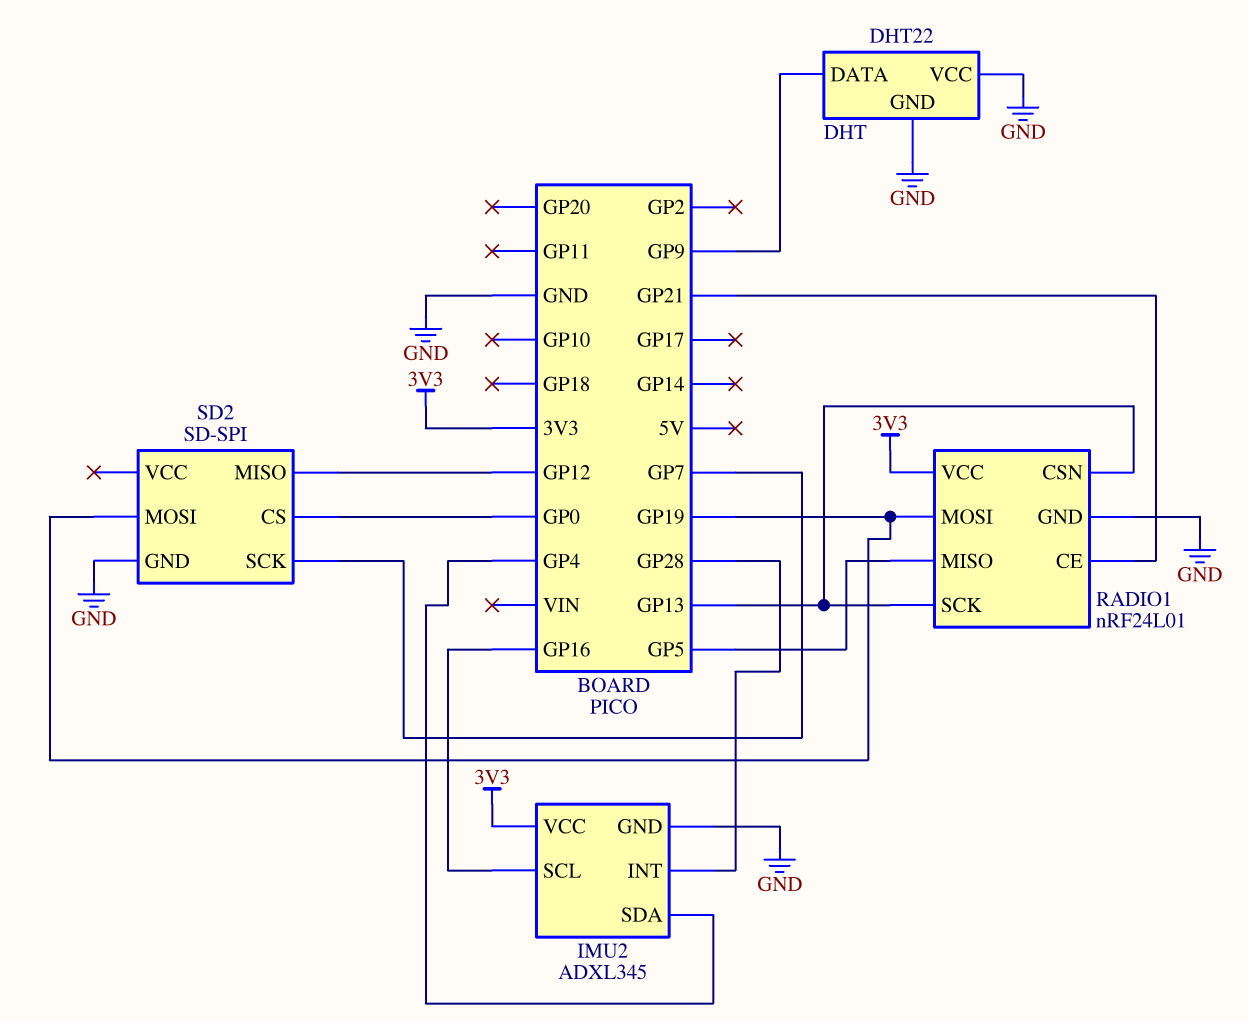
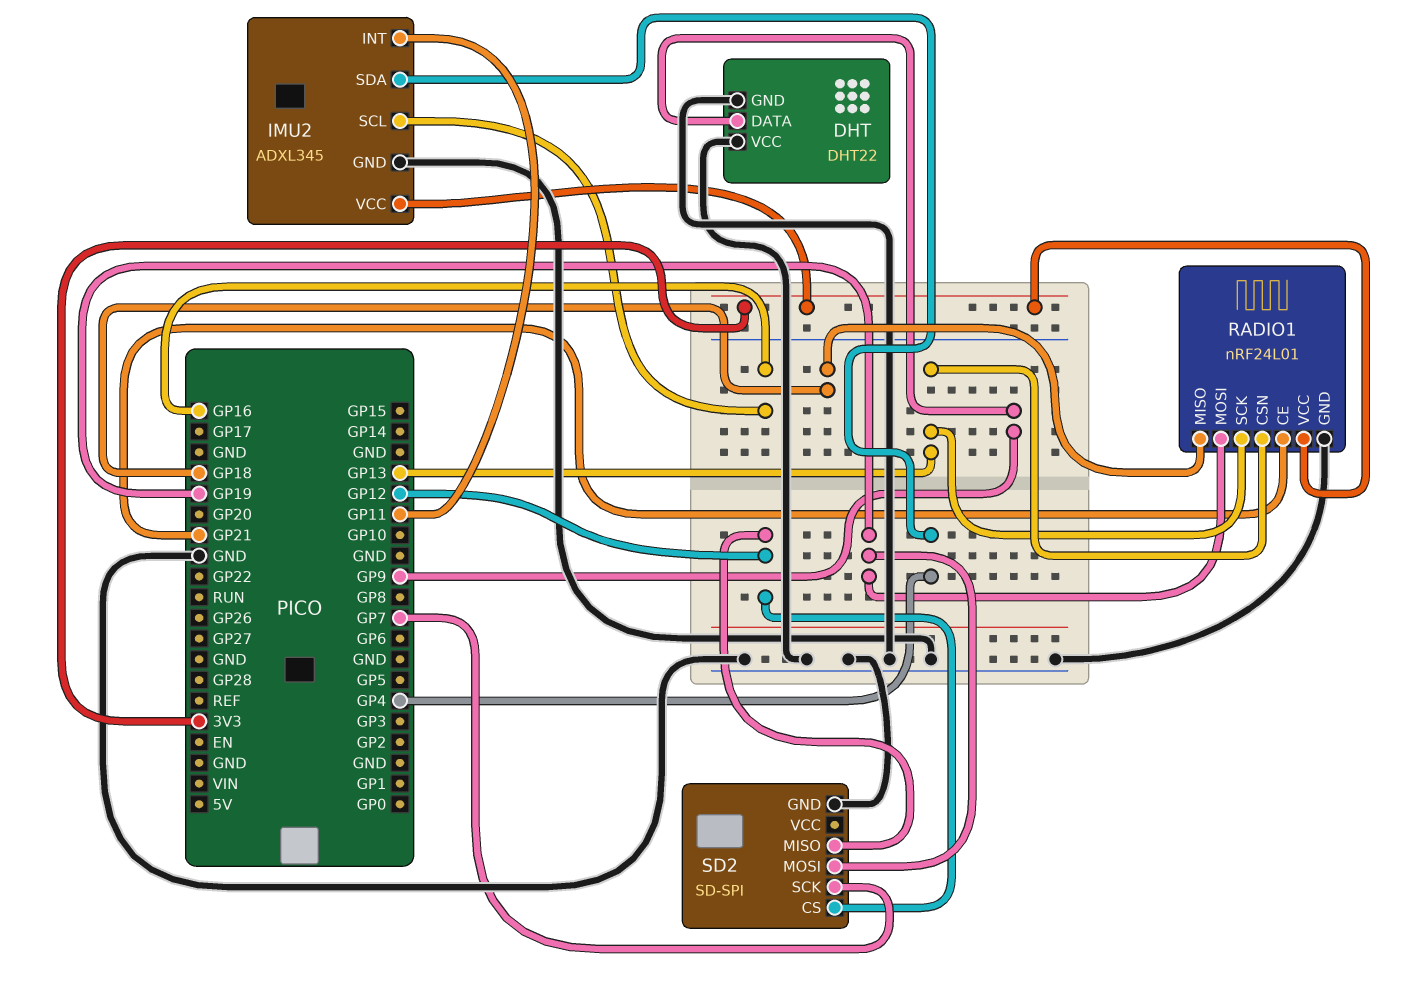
IMU2 pin INT: GP28 -> GP11
RADIO1 pin MISO: GP5 -> GP18
SD2 pin CS: GP0 -> GP12

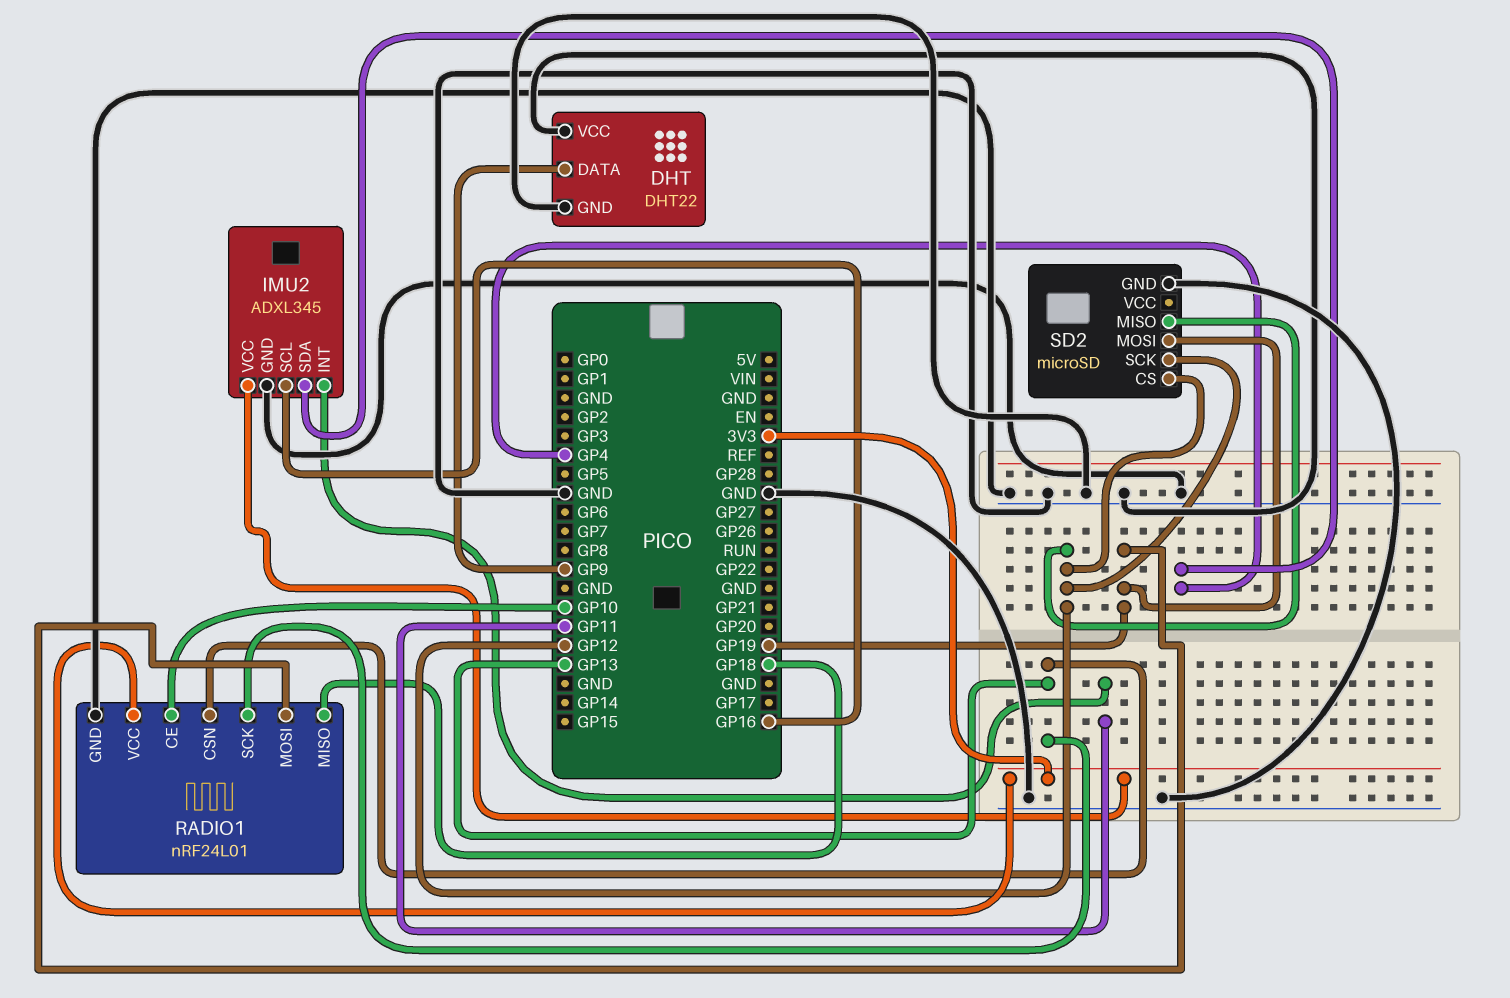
RADIO1 pin CE: GP21 -> GP10
SD2: SD-SPI -> microSD
SD2 pin SCK: GP7 -> GP12

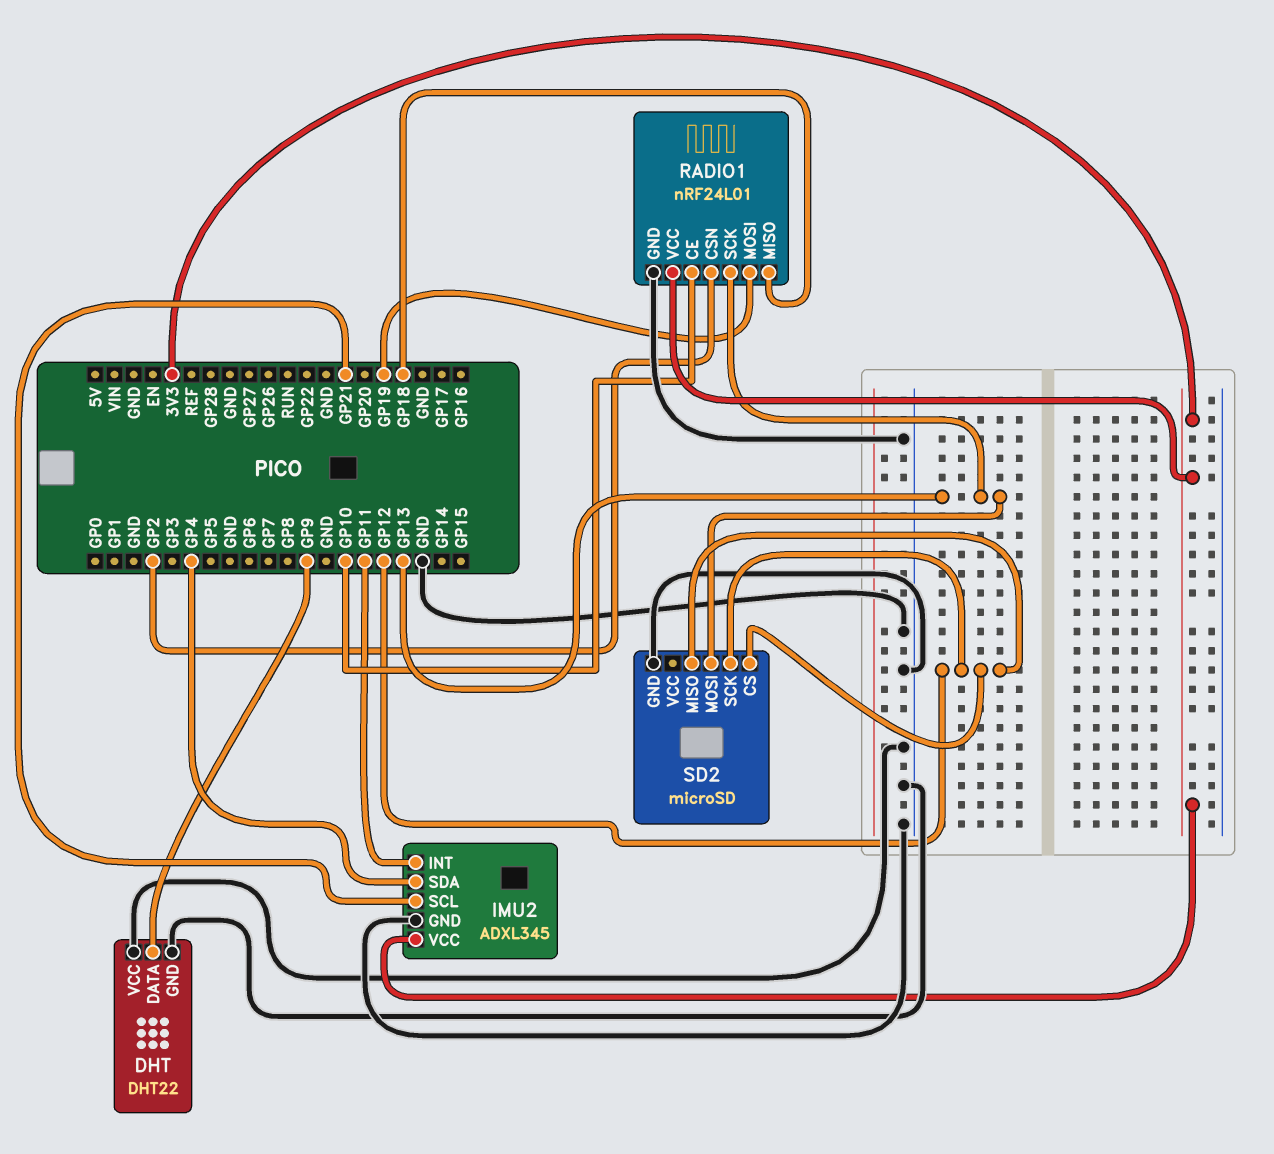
IMU2 pin SCL: GP16 -> GP21
RADIO1 pin CSN: GP13 -> GP2
SD2 pin MOSI: GP19 -> GP13

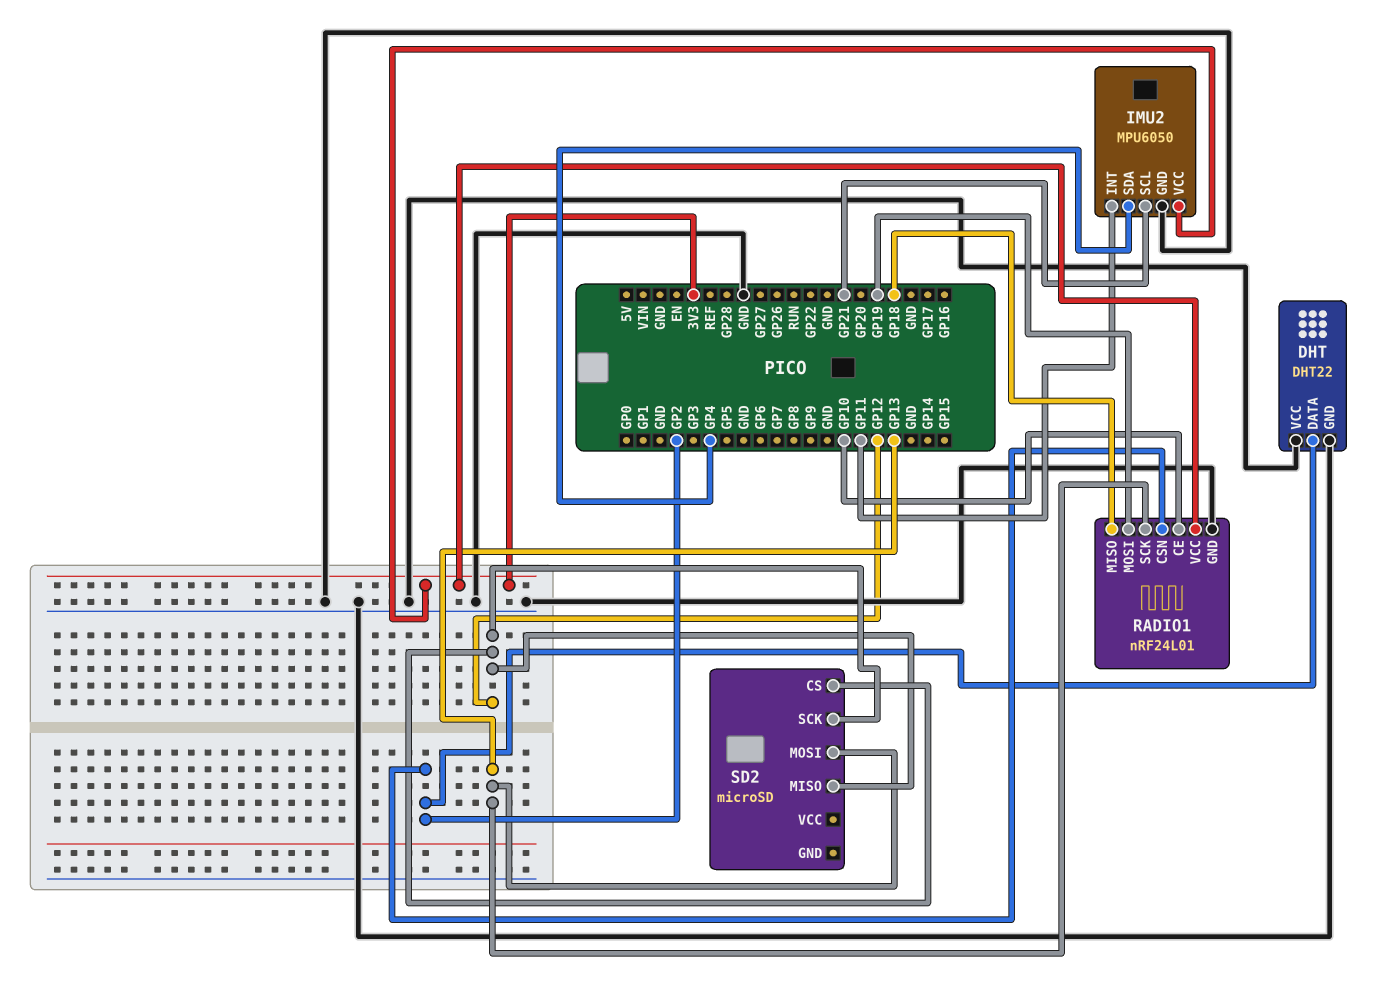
DHT pin DATA: GP9 -> GP2
IMU2: ADXL345 -> MPU6050
SD2 pin GND: GND -> none

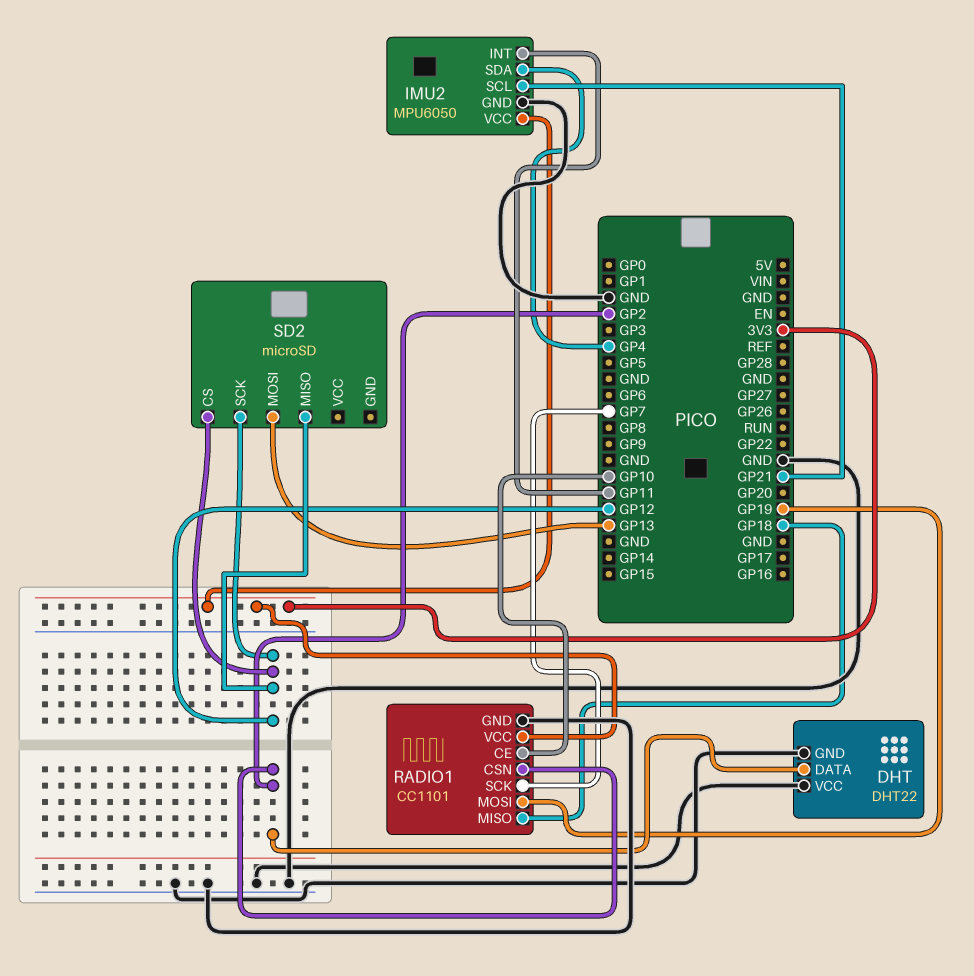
RADIO1: nRF24L01 -> CC1101
RADIO1 pin SCK: GP13 -> GP7

